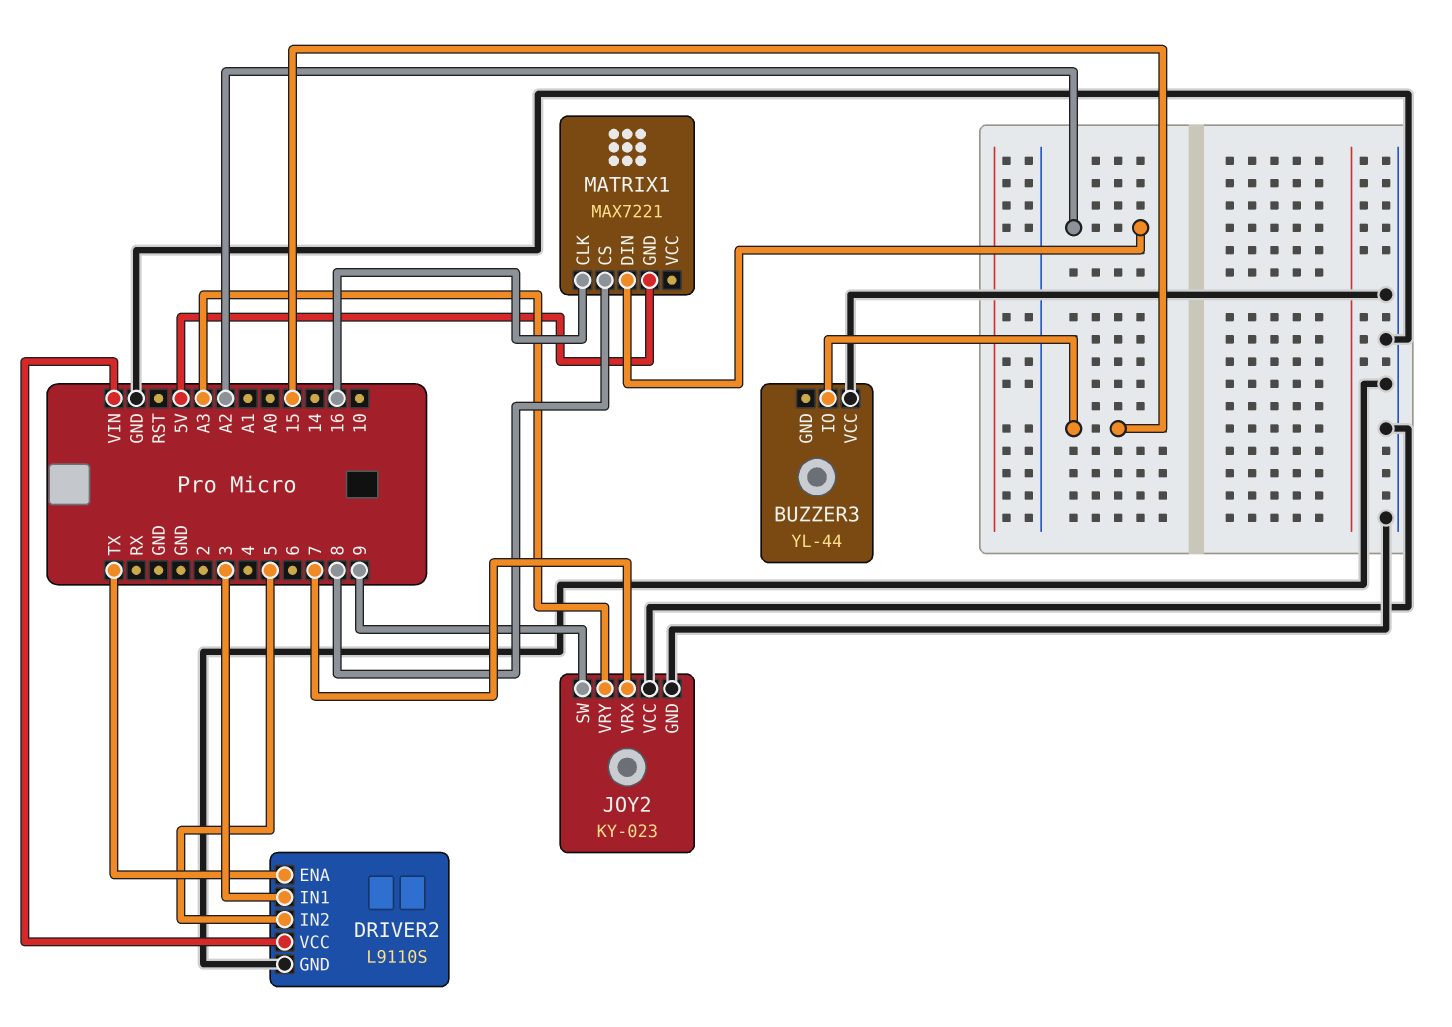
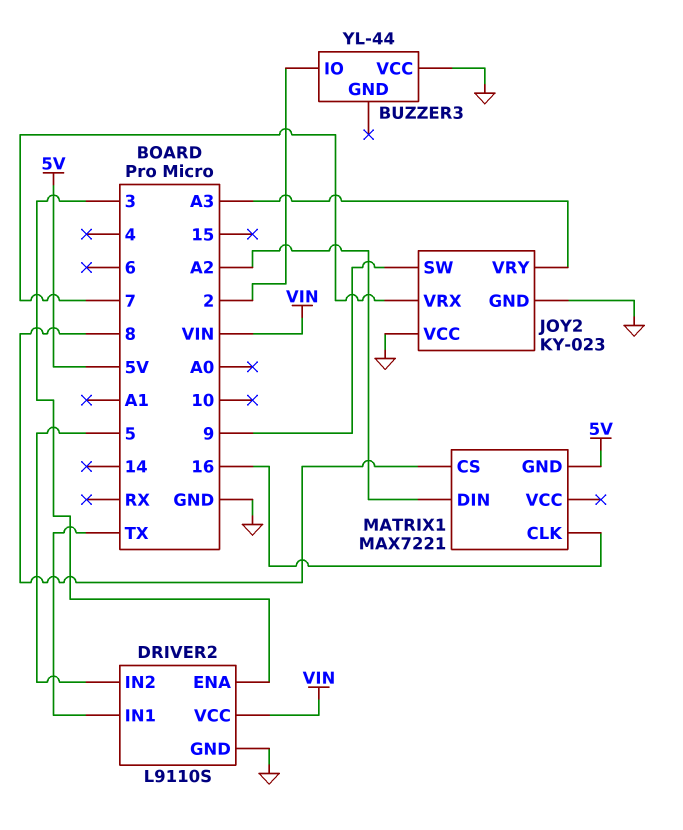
BUZZER3 pin IO: 15 -> 2
DRIVER2 pin ENA: TX -> 3
DRIVER2 pin IN1: 3 -> TX

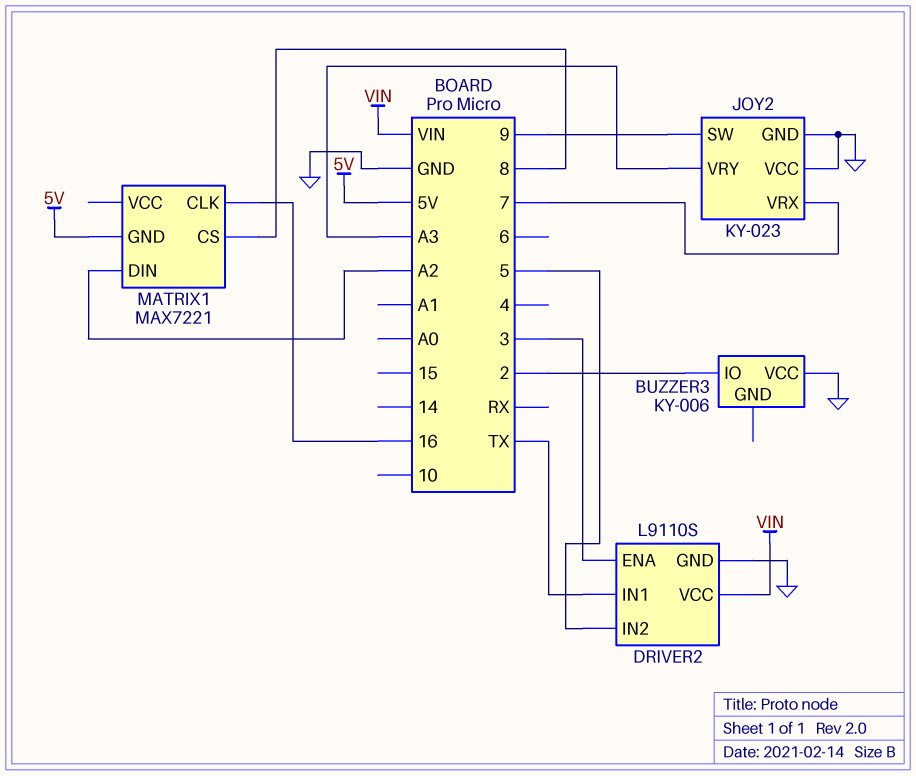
BUZZER3: YL-44 -> KY-006

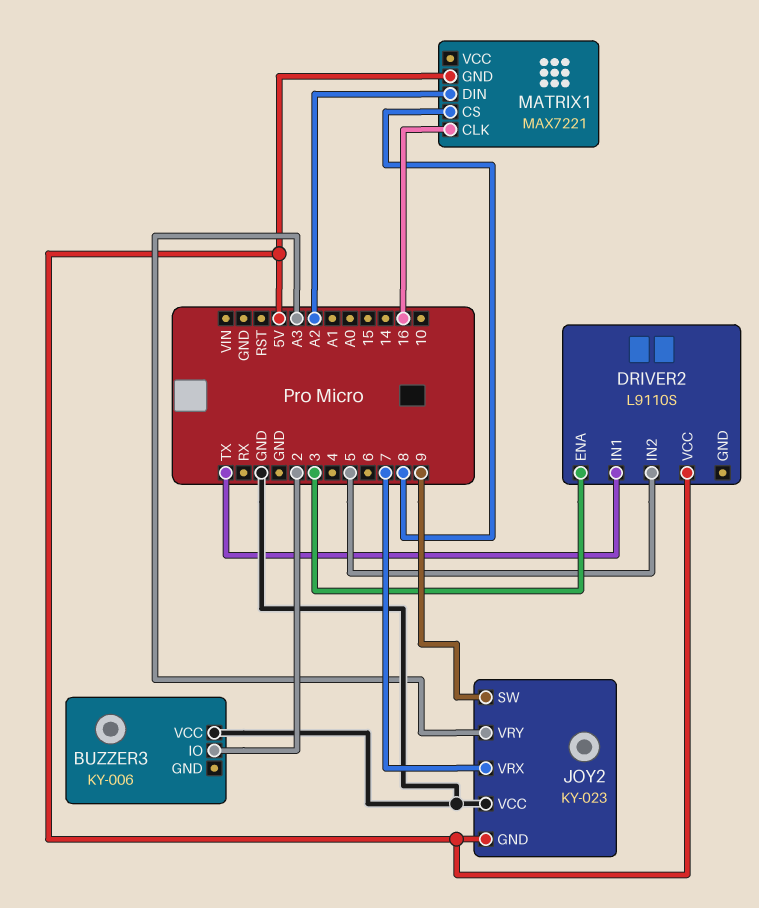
DRIVER2 pin GND: GND -> none
DRIVER2 pin VCC: VIN -> 5V
JOY2 pin GND: GND -> 5V

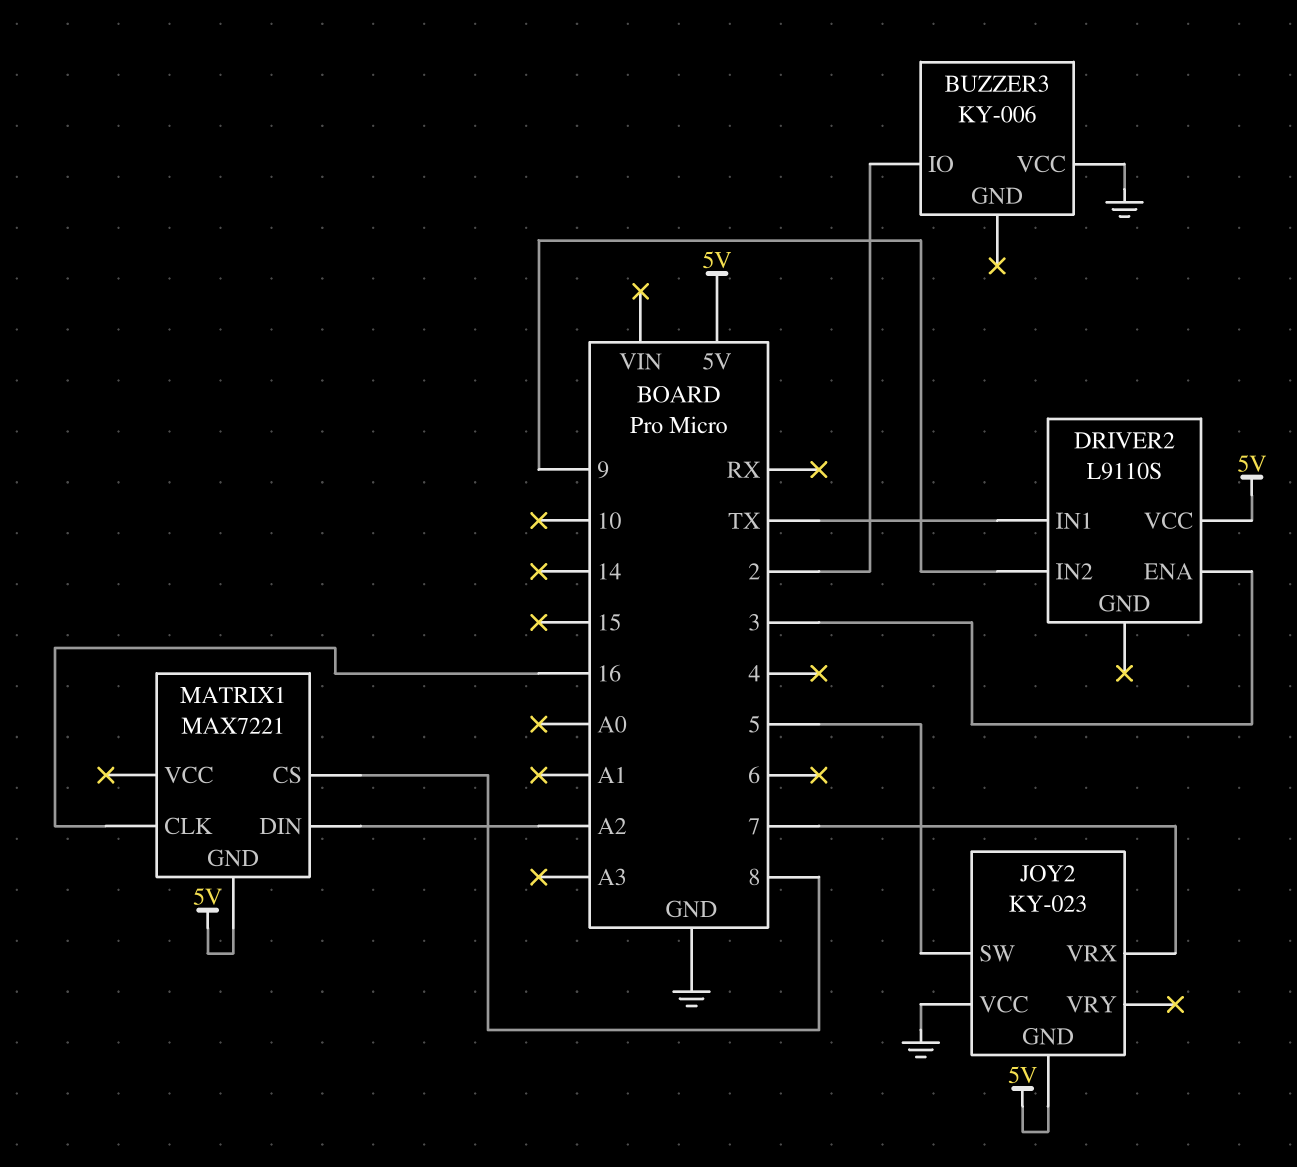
DRIVER2 pin IN2: 5 -> 9
JOY2 pin SW: 9 -> 5
JOY2 pin VRY: A3 -> none

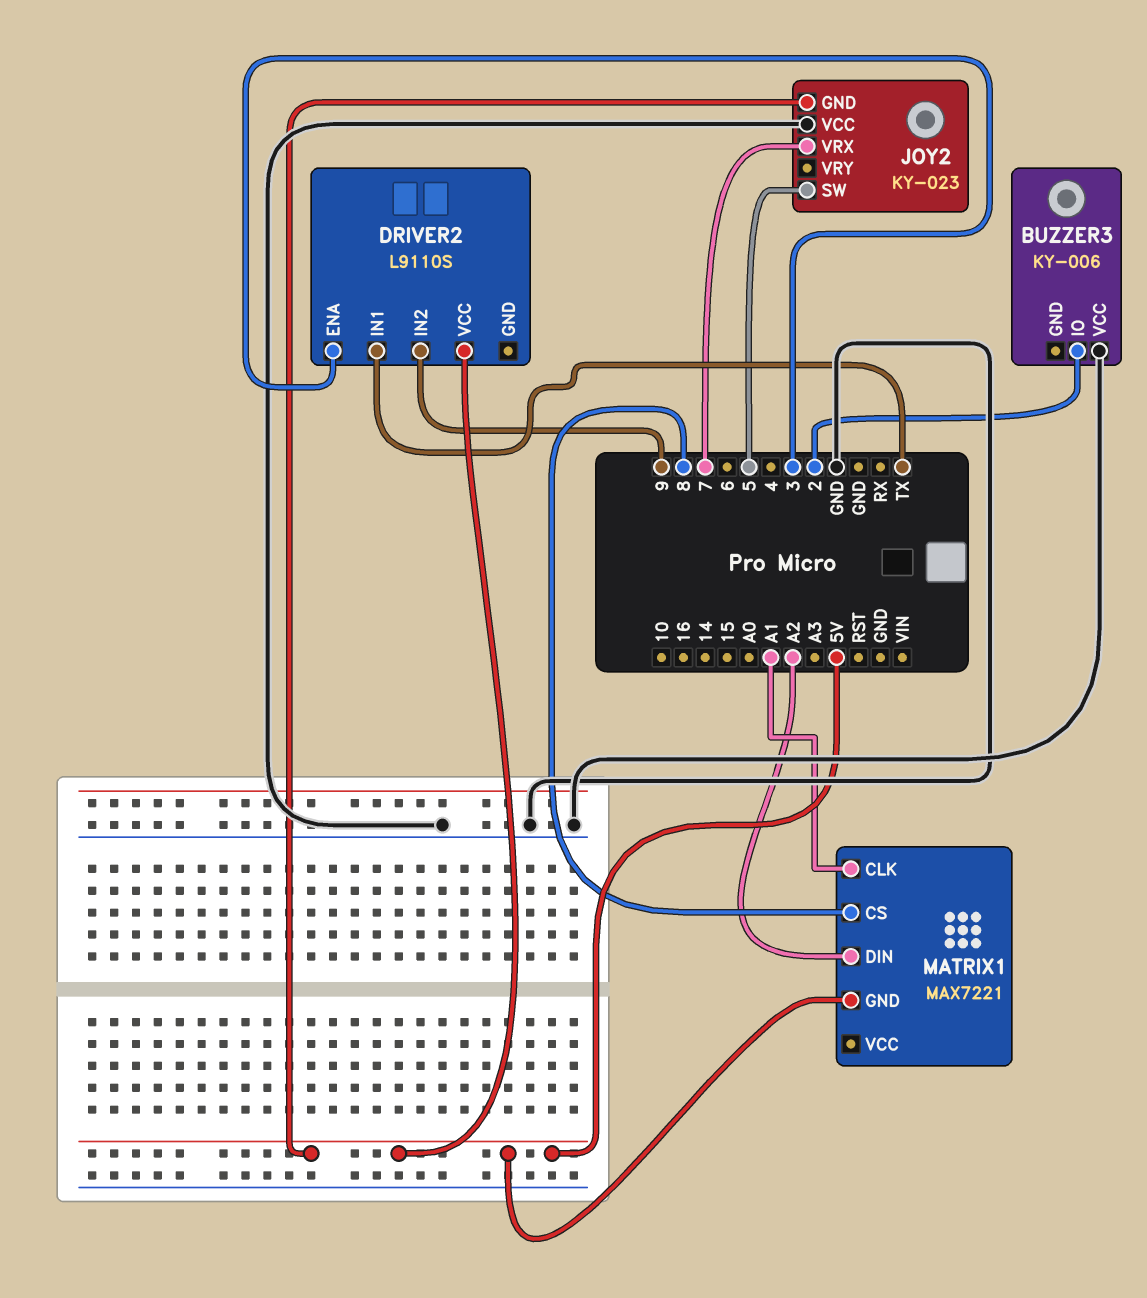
MATRIX1 pin CLK: 16 -> A1

